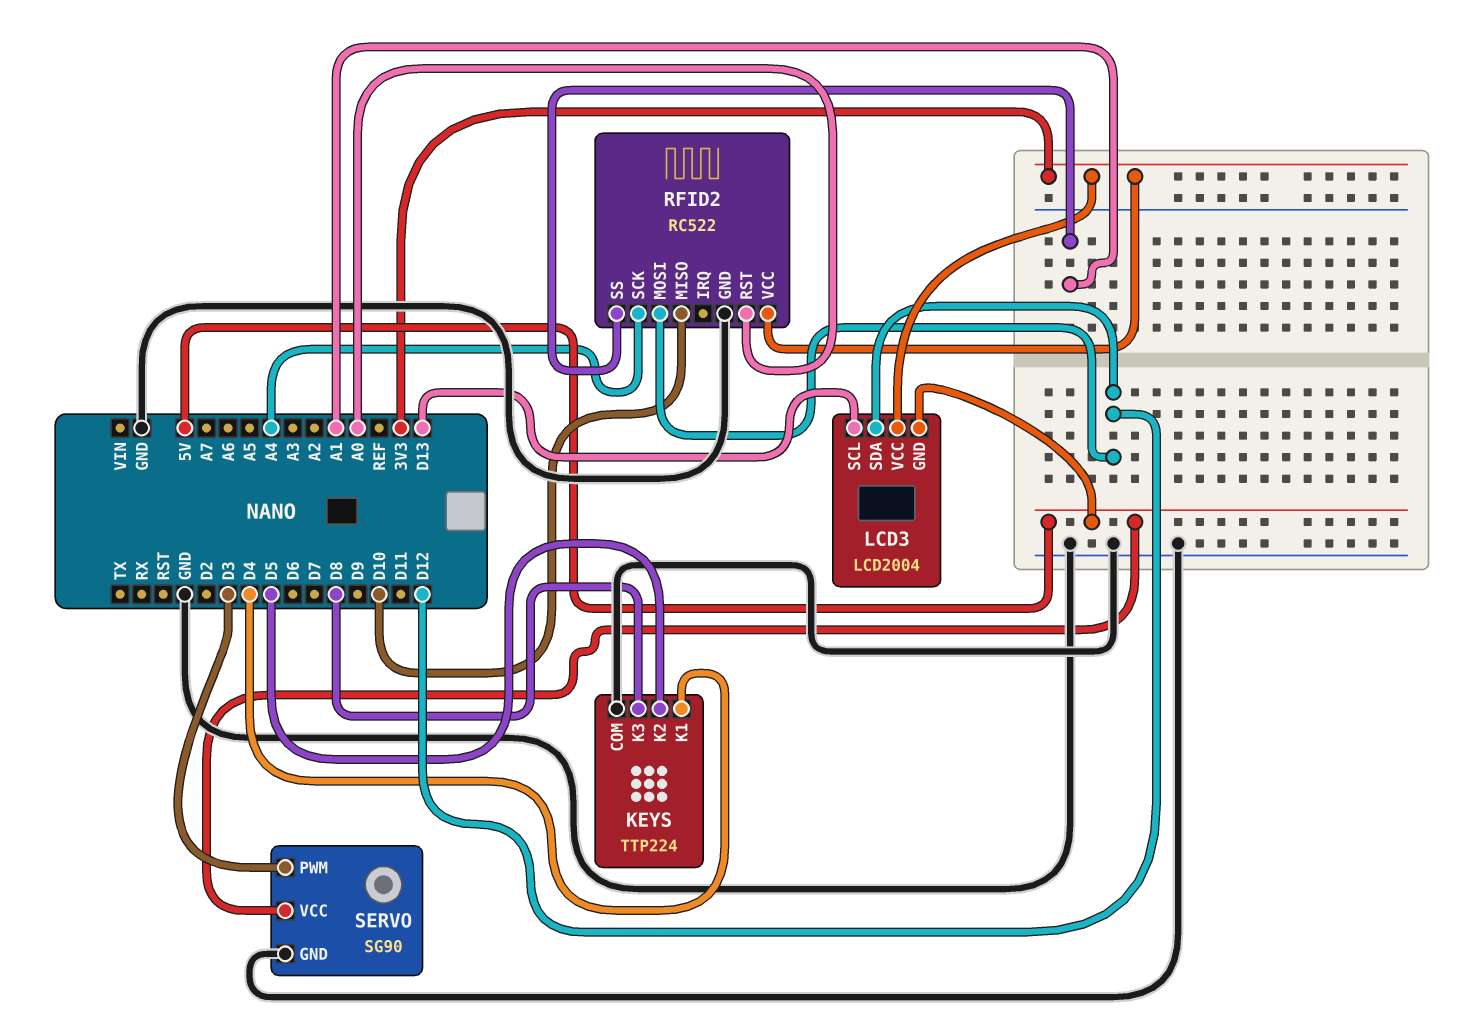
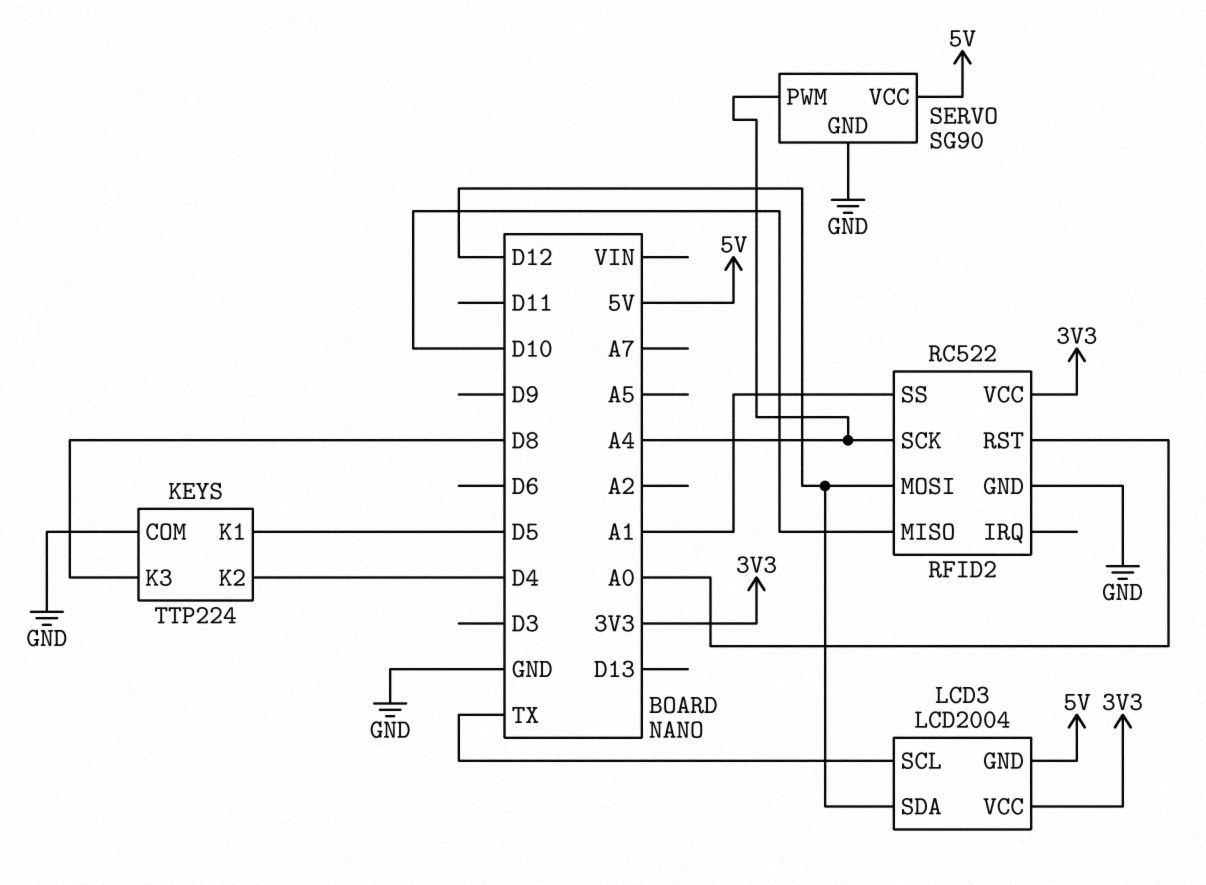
KEYS pin K1: D4 -> D5
KEYS pin K2: D5 -> D4
LCD3 pin SCL: D13 -> TX
SERVO pin PWM: D3 -> A4

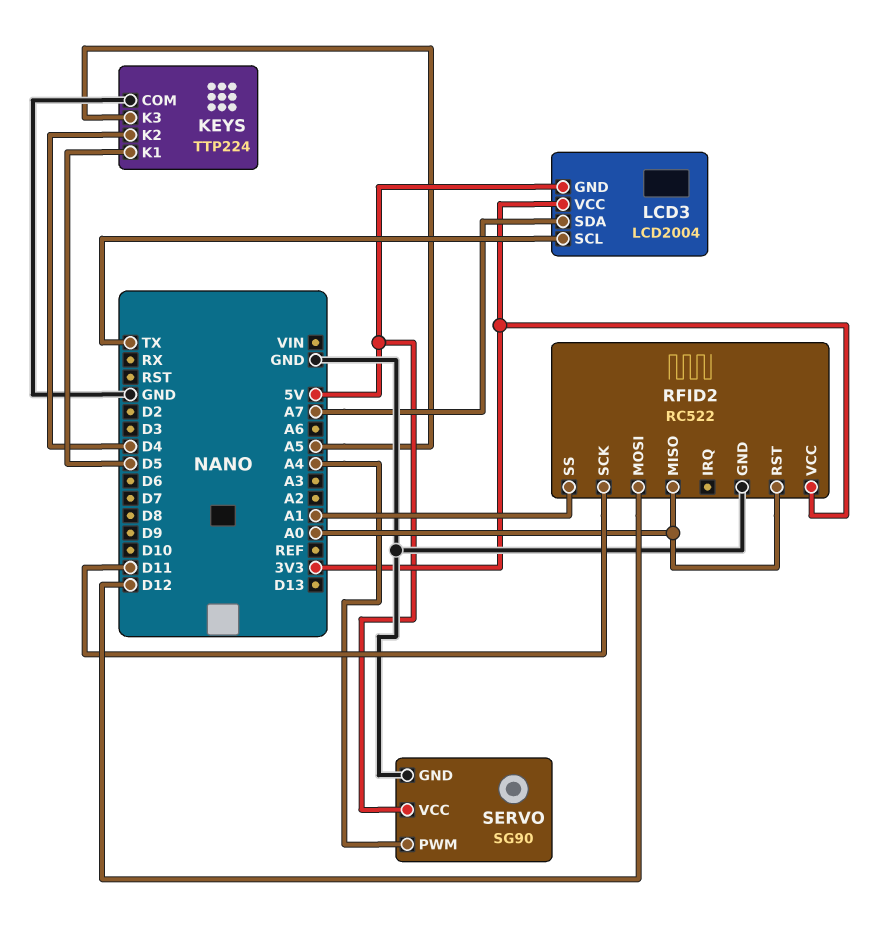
KEYS pin K3: D8 -> A5
LCD3 pin SDA: D12 -> A7
RFID2 pin MISO: D10 -> A0
RFID2 pin SCK: A4 -> D11

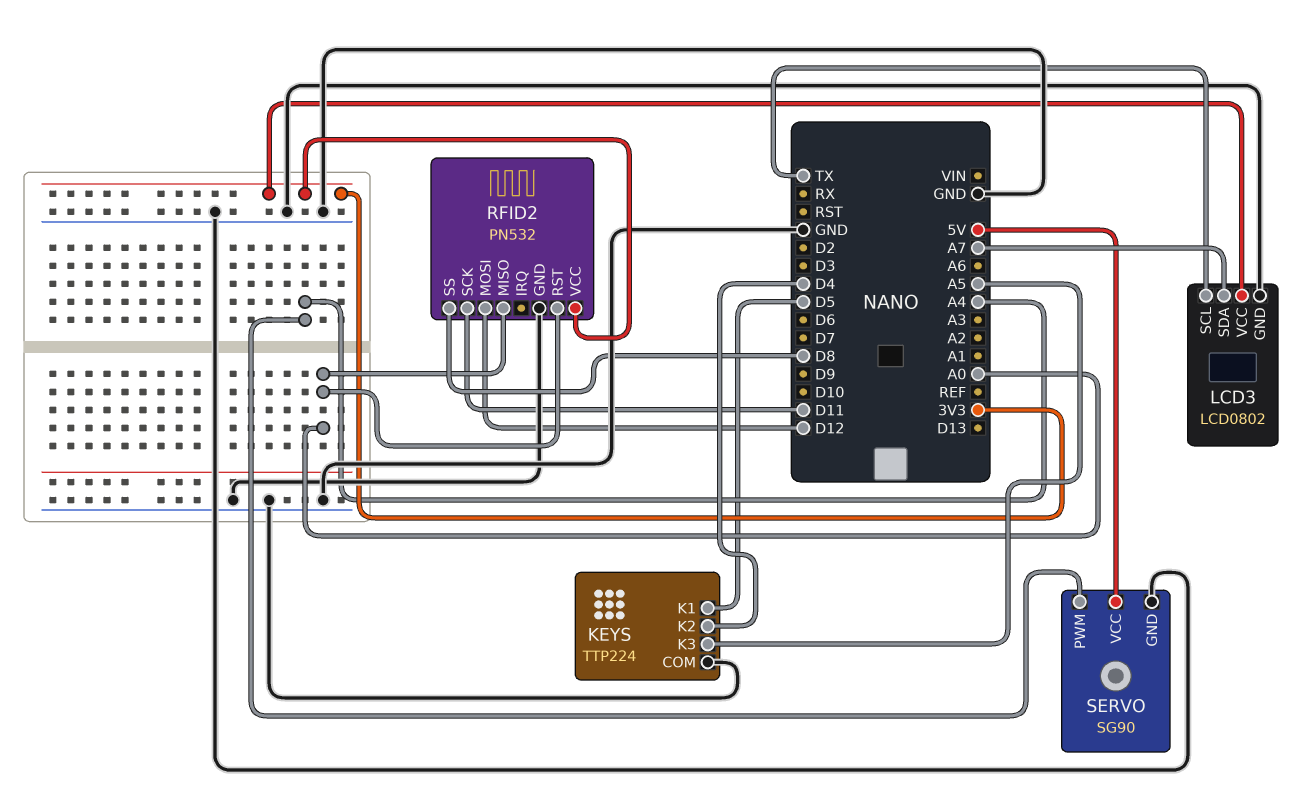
LCD3: LCD2004 -> LCD0802
LCD3 pin GND: 5V -> GND
RFID2: RC522 -> PN532
RFID2 pin SS: A1 -> D8

